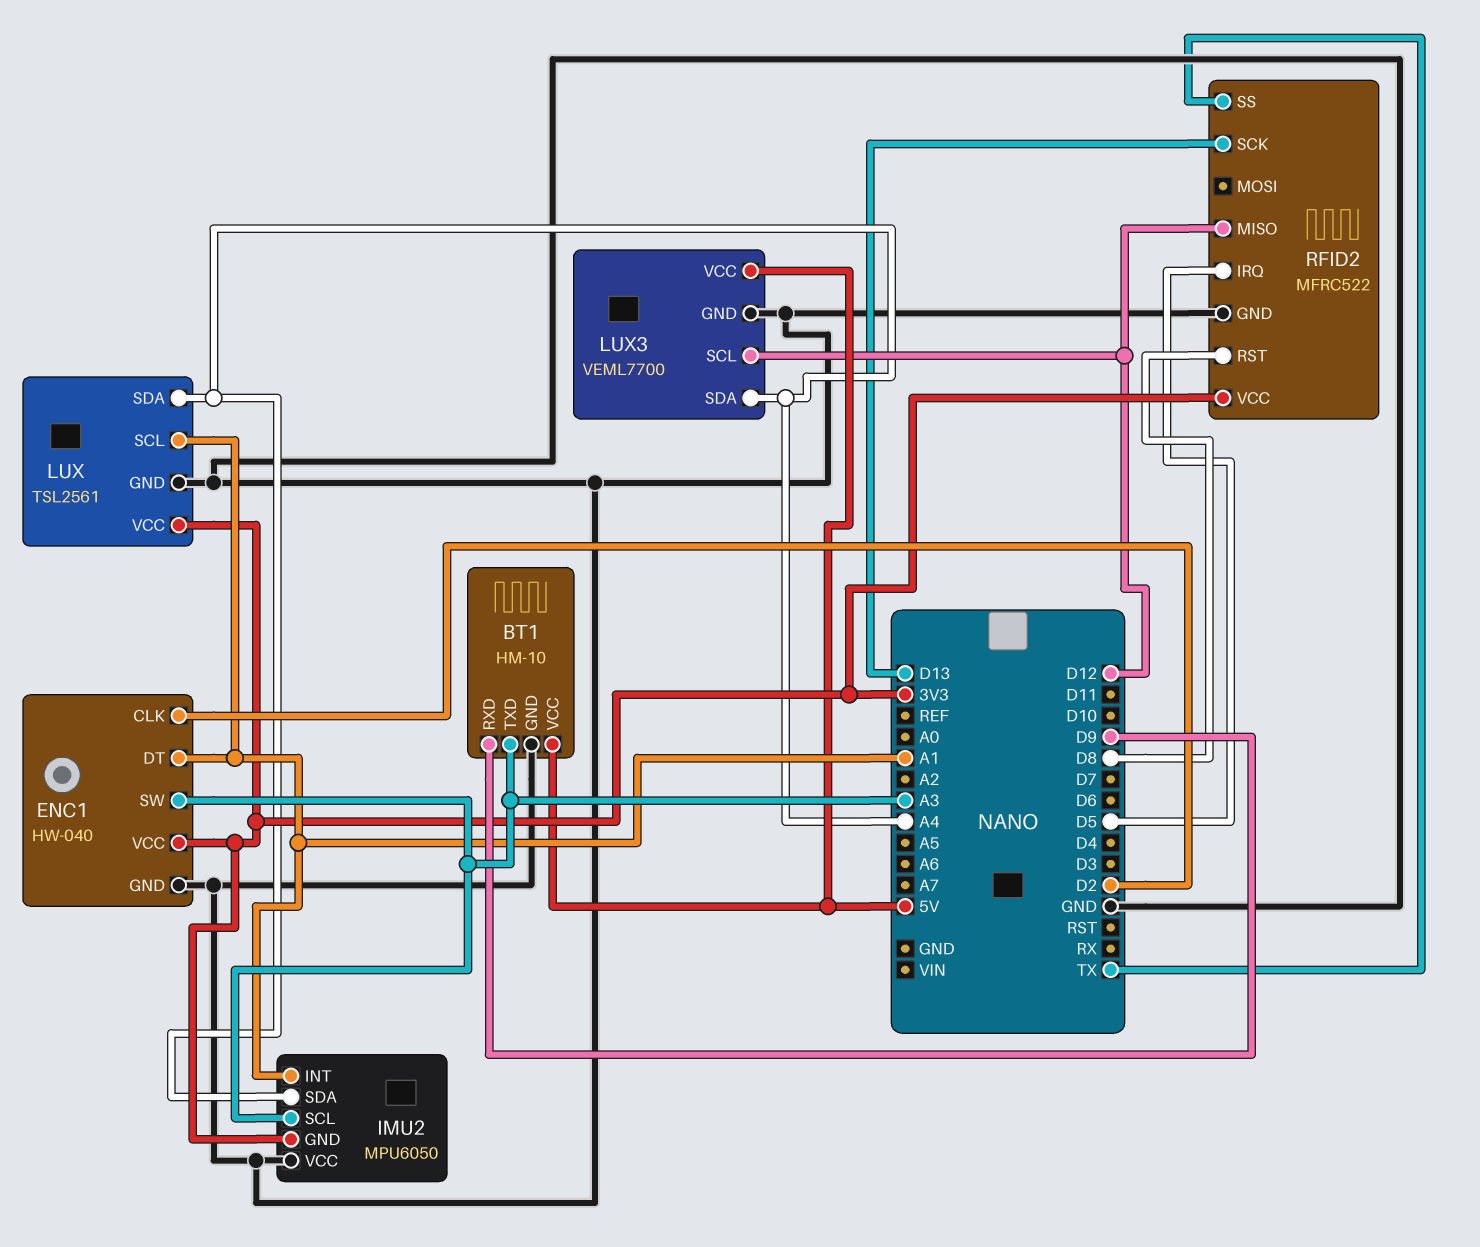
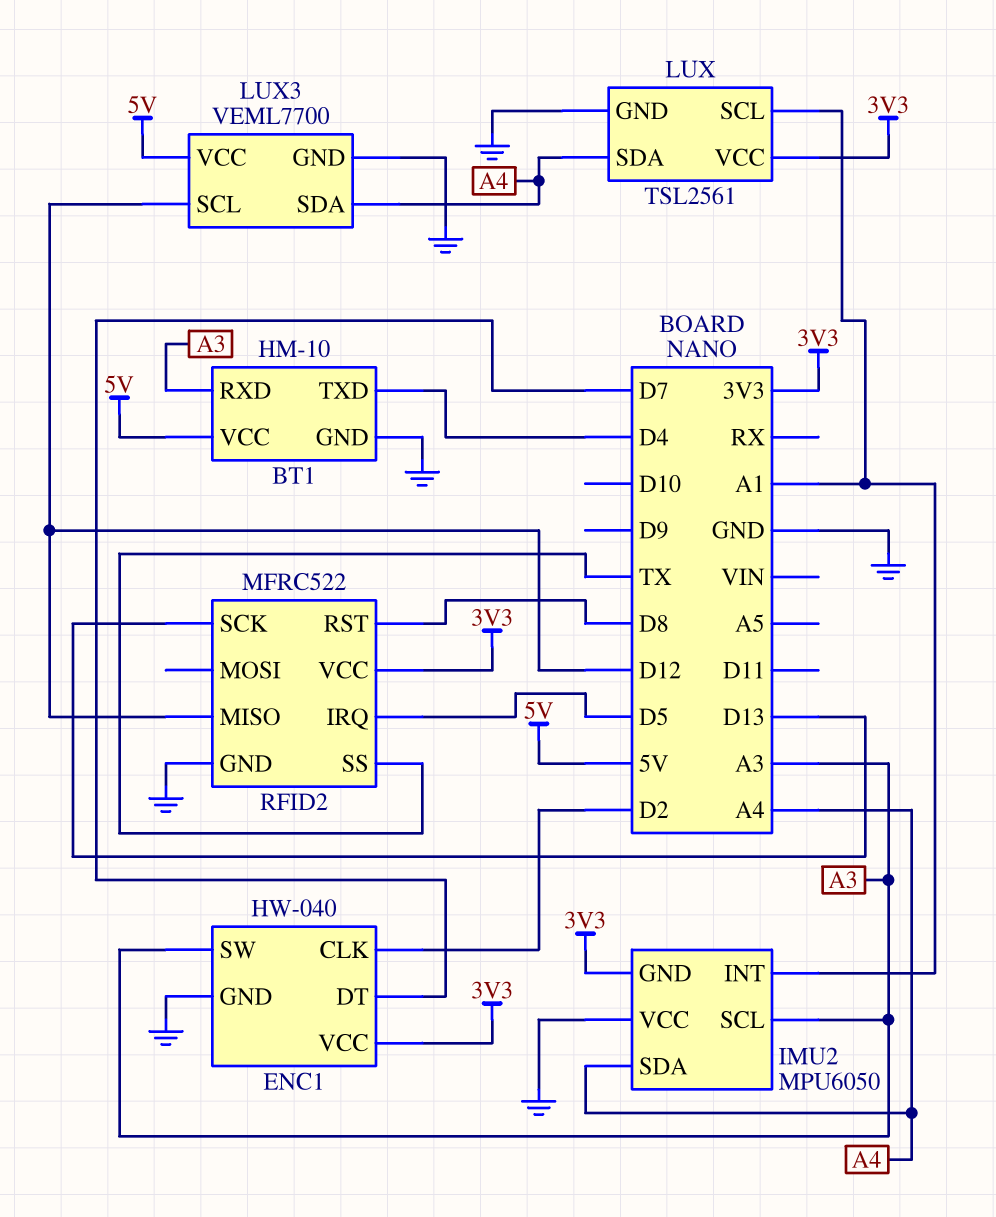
BT1 pin RXD: D9 -> A3
BT1 pin TXD: A3 -> D4
ENC1 pin DT: A1 -> D7

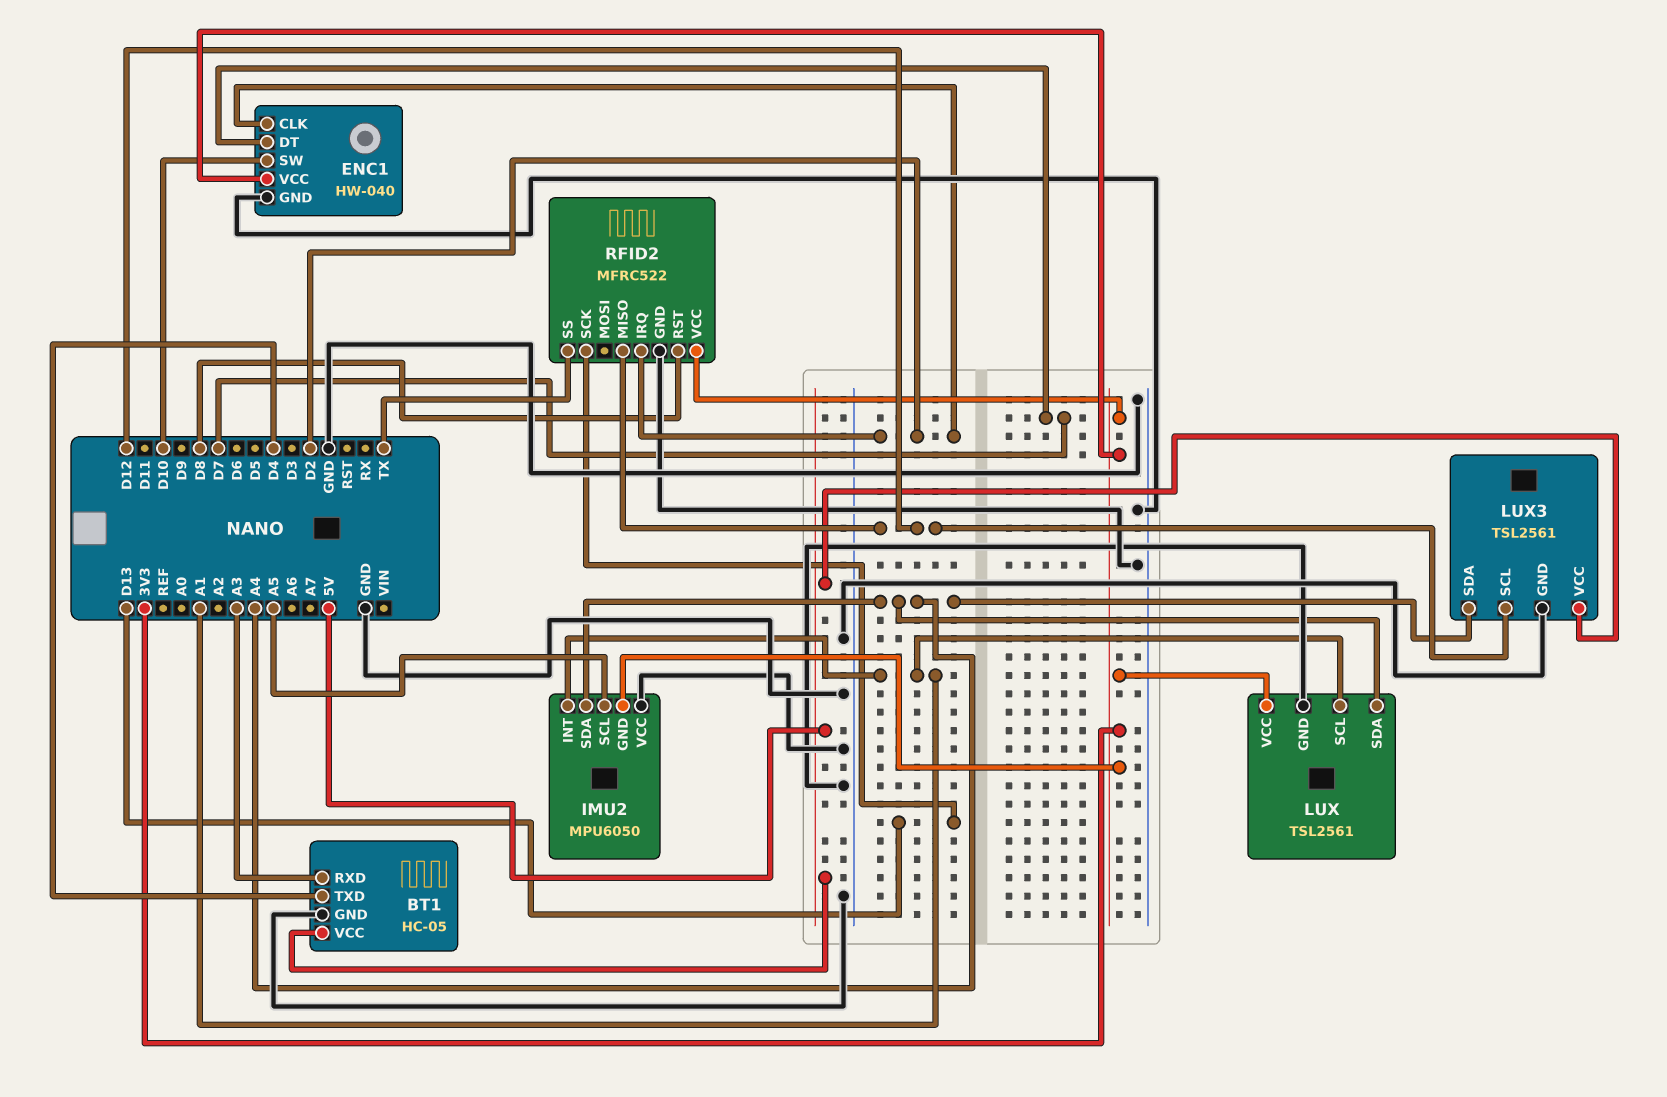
BT1: HM-10 -> HC-05
ENC1 pin SW: A3 -> D10
IMU2 pin SCL: A3 -> A5
LUX3: VEML7700 -> TSL2561
RFID2 pin IRQ: D5 -> D2

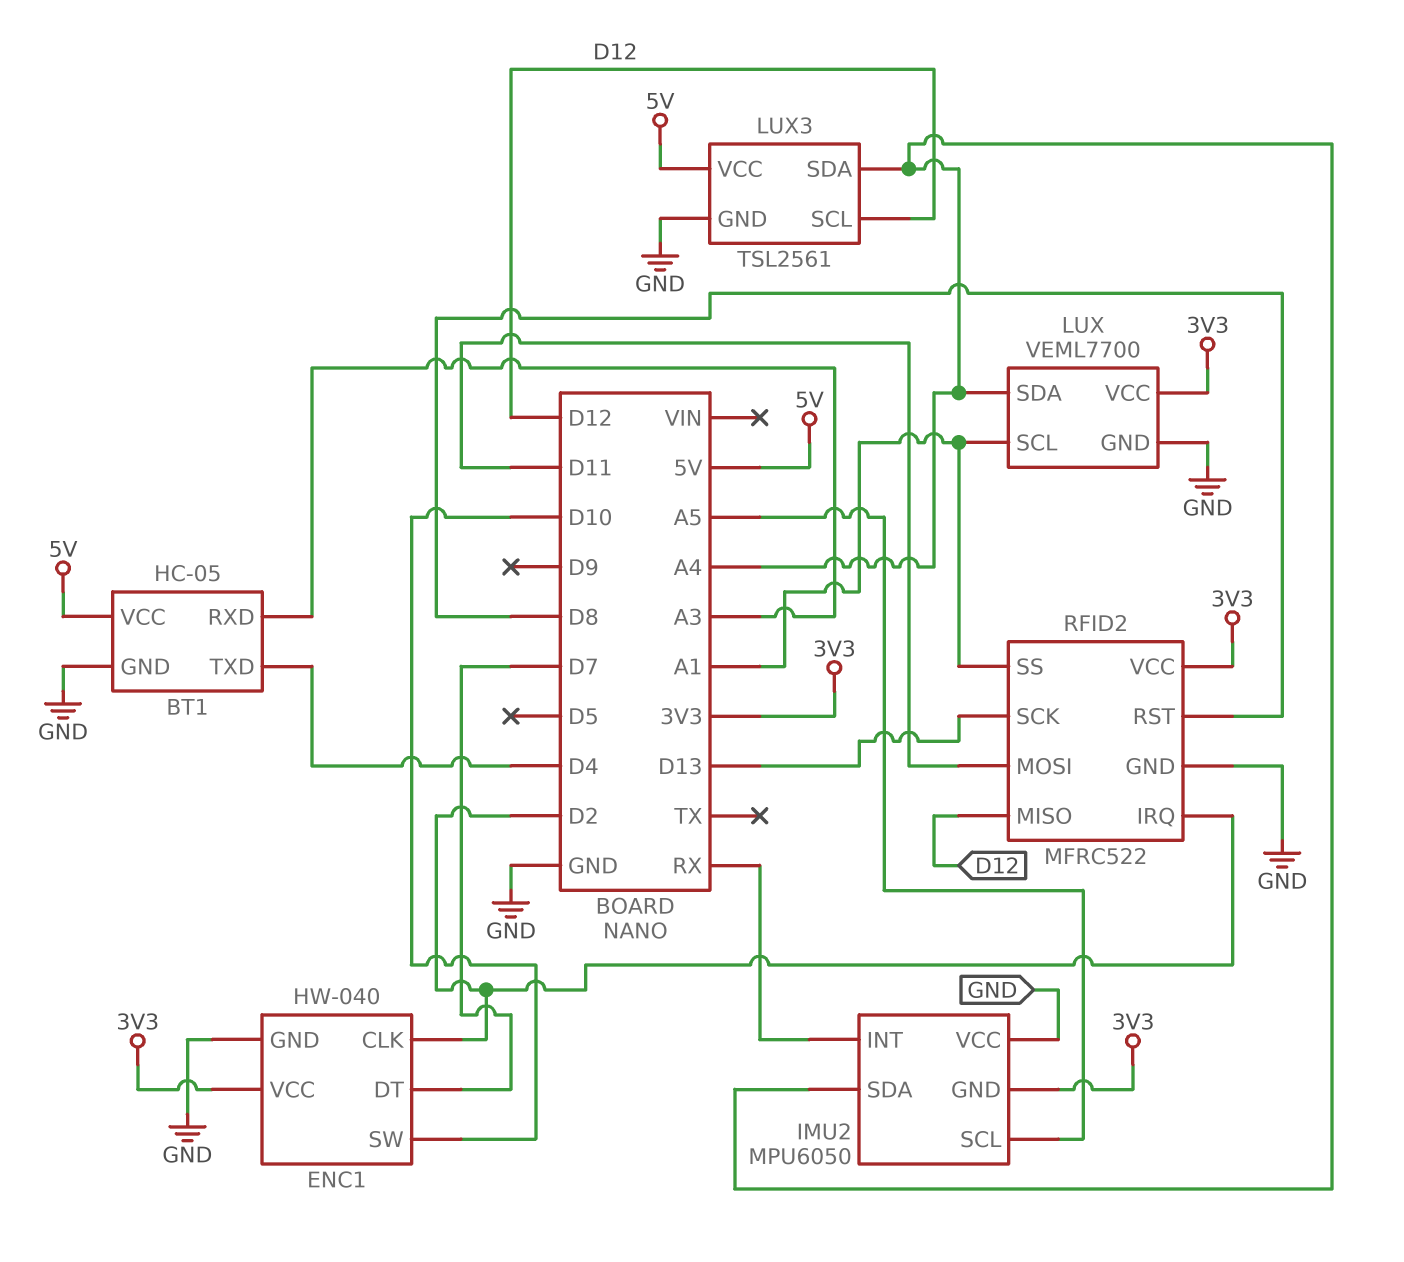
IMU2 pin INT: A1 -> RX
LUX: TSL2561 -> VEML7700
RFID2 pin MOSI: none -> D11
RFID2 pin SS: TX -> A1

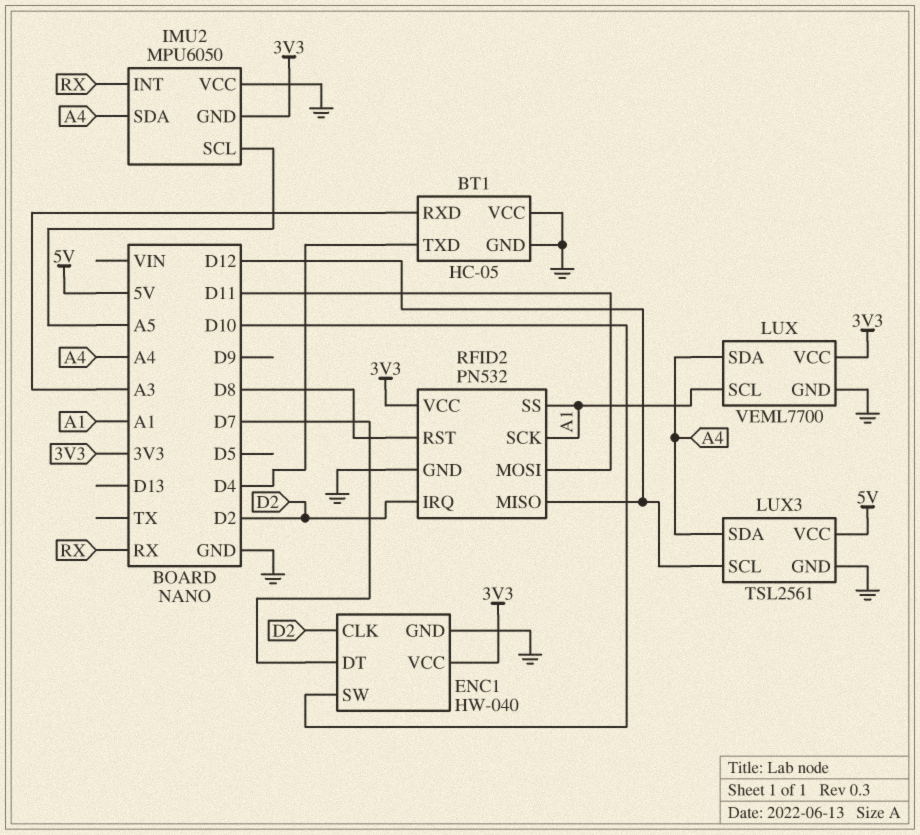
BT1 pin VCC: 5V -> GND
RFID2: MFRC522 -> PN532
RFID2 pin SCK: D13 -> A1

